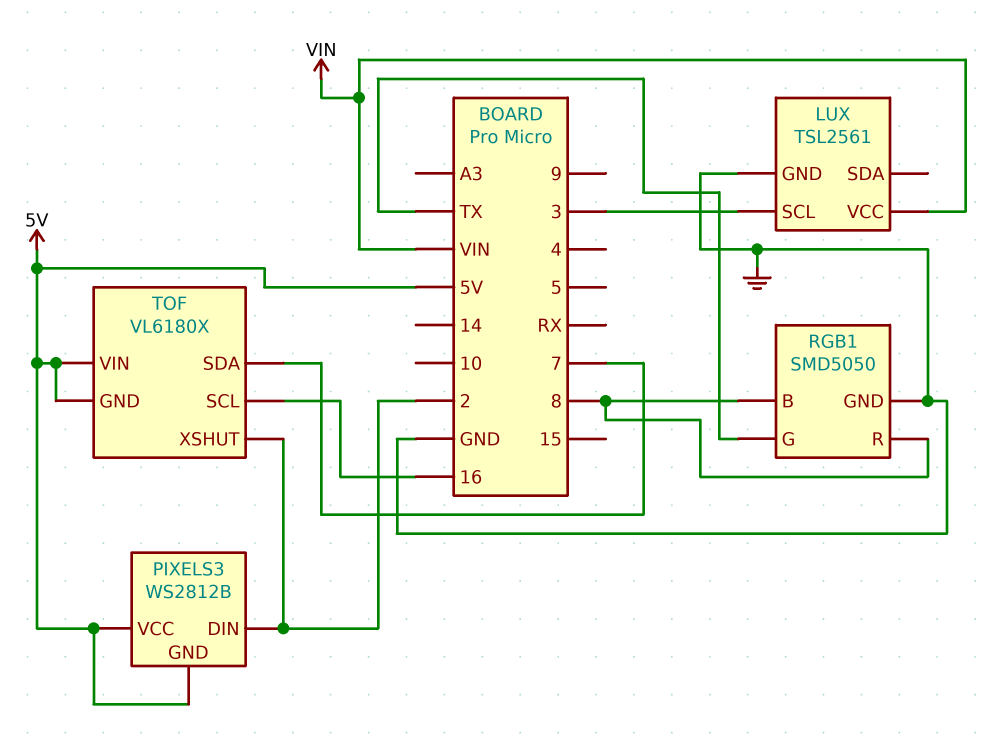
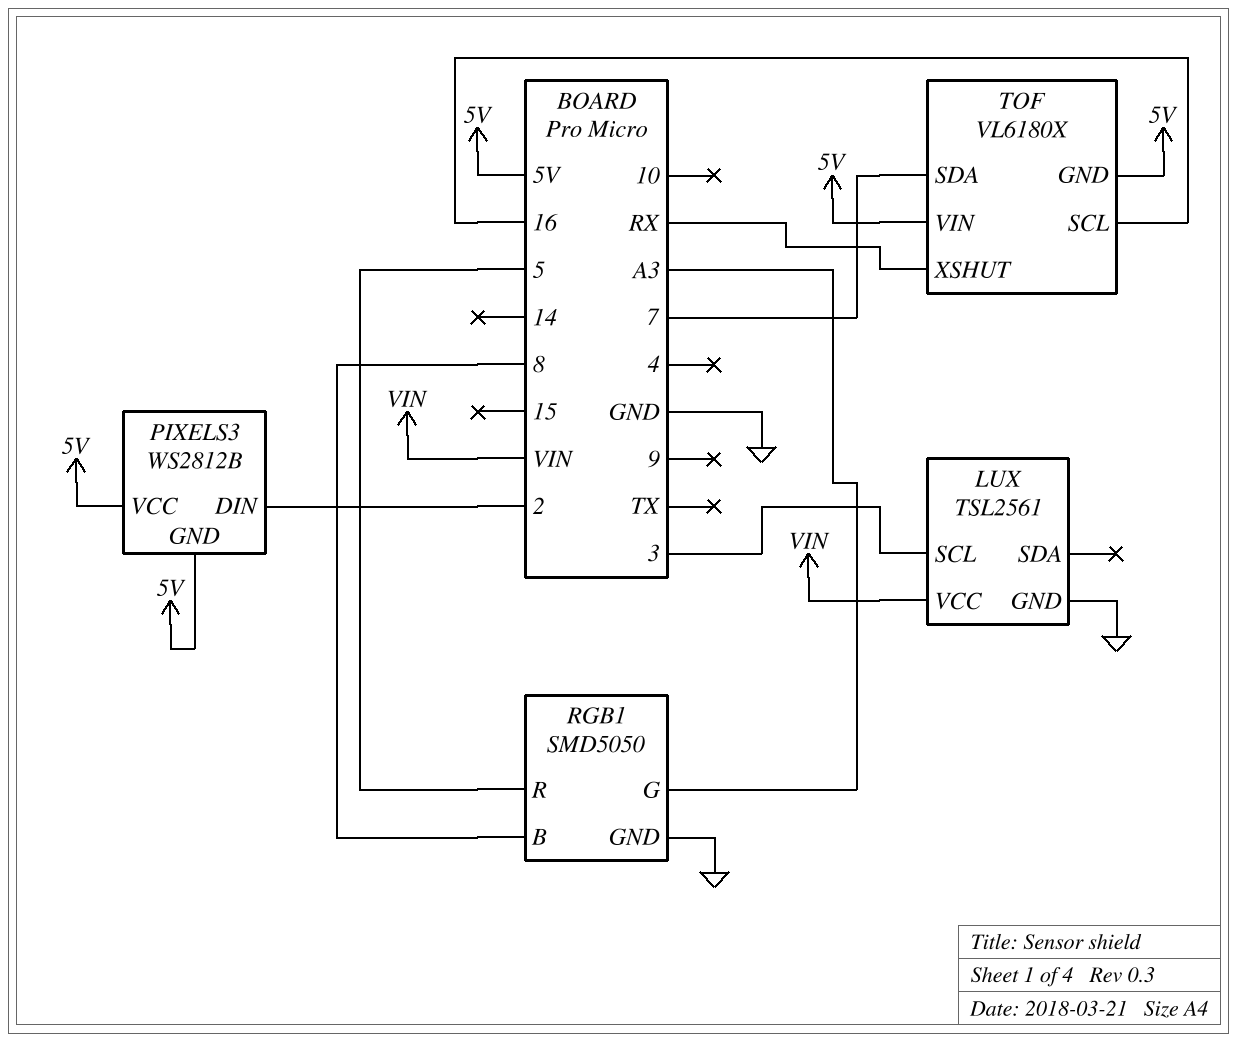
RGB1 pin G: TX -> A3
RGB1 pin R: 8 -> 5
TOF pin XSHUT: 2 -> RX

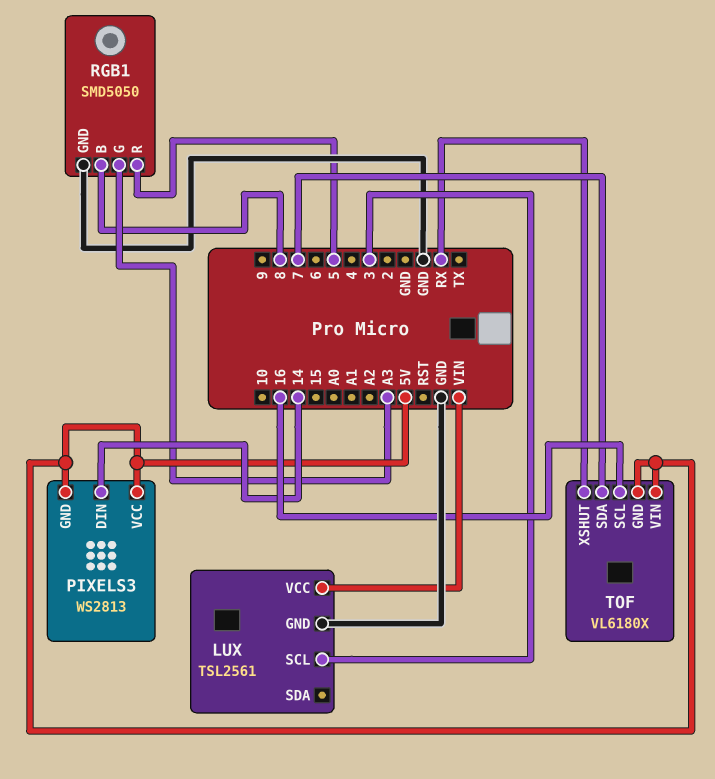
PIXELS3: WS2812B -> WS2813
PIXELS3 pin DIN: 2 -> 14

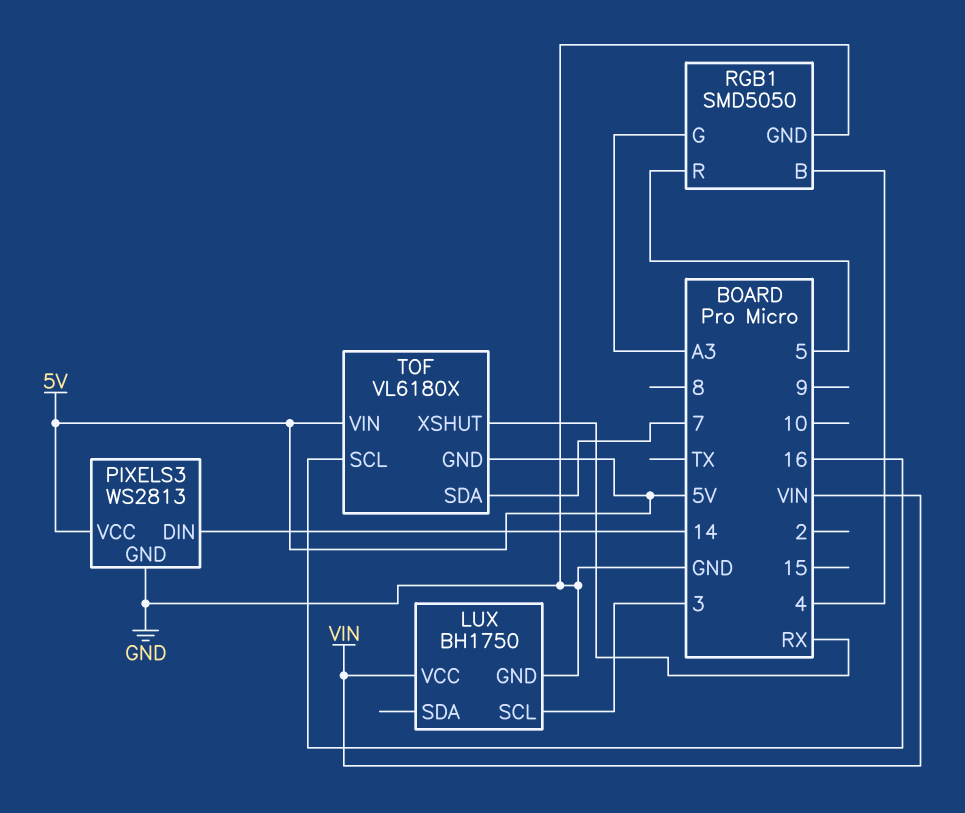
LUX: TSL2561 -> BH1750
PIXELS3 pin GND: 5V -> GND
RGB1 pin B: 8 -> 4

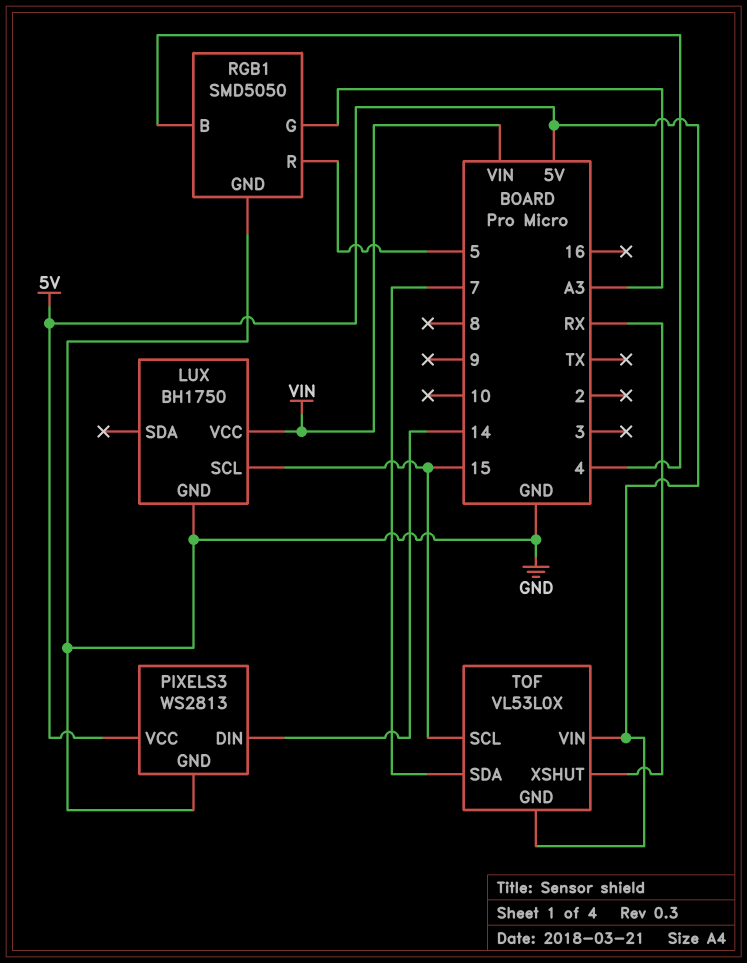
LUX pin SCL: 3 -> 15
TOF: VL6180X -> VL53L0X
TOF pin SCL: 16 -> 15

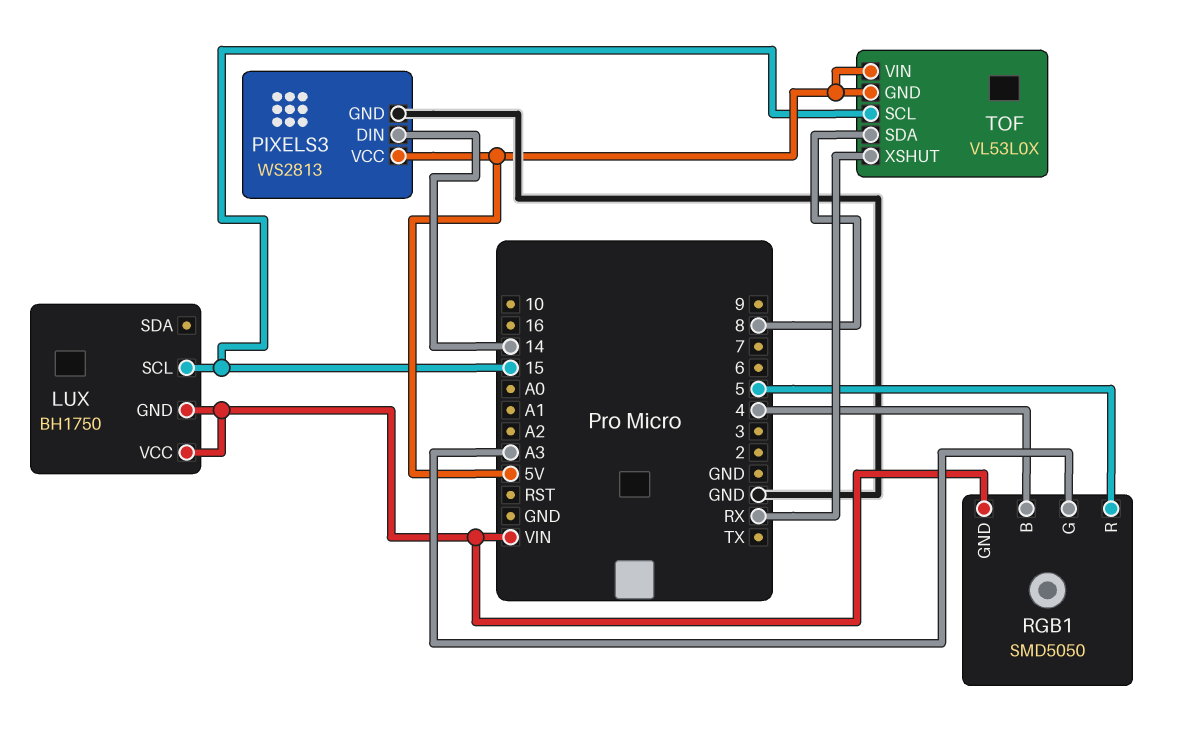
LUX pin GND: GND -> VIN
RGB1 pin GND: GND -> VIN
TOF pin SDA: 7 -> 8

